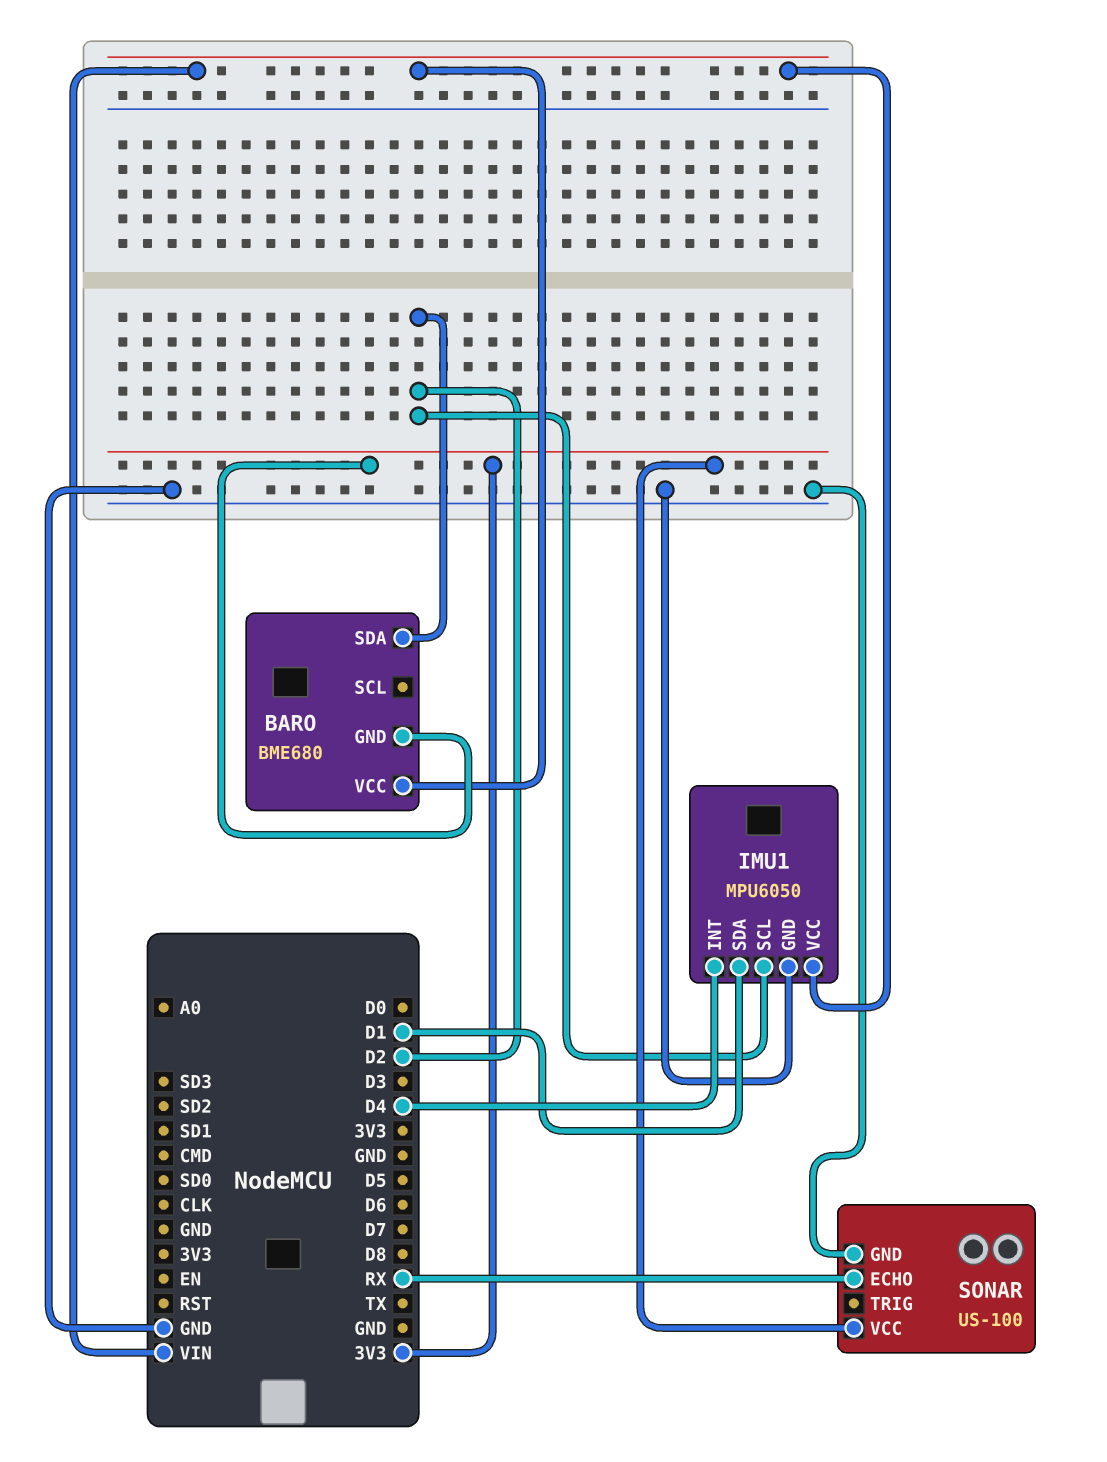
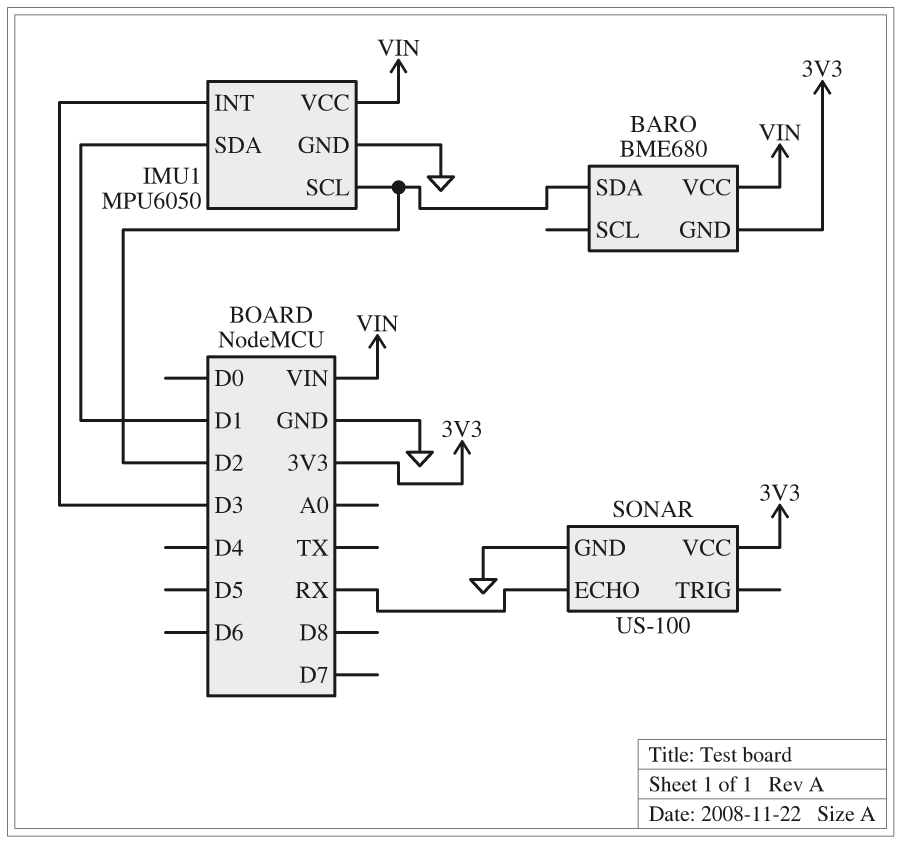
IMU1 pin INT: D4 -> D3

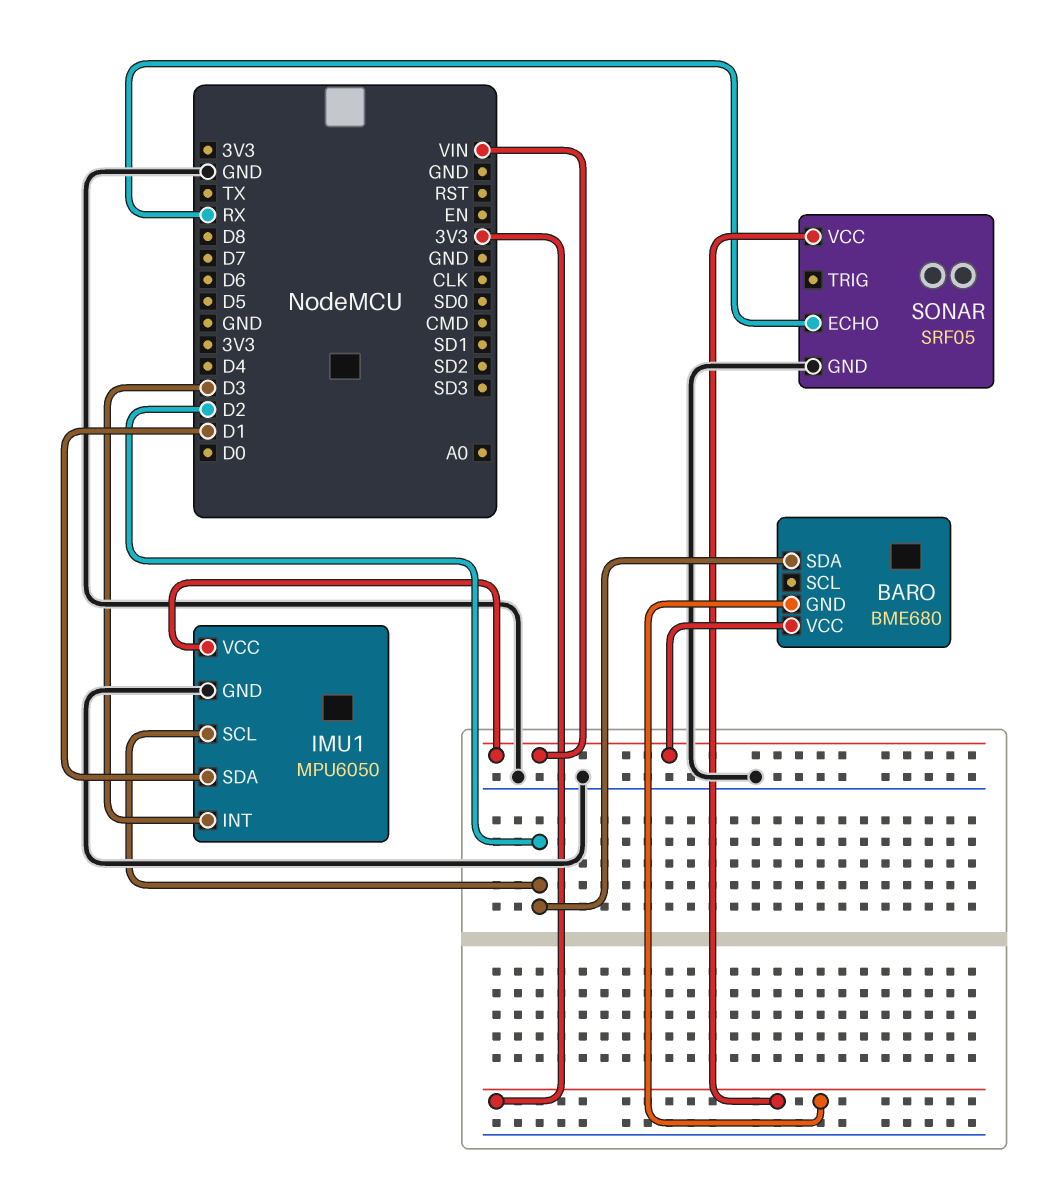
SONAR: US-100 -> SRF05

